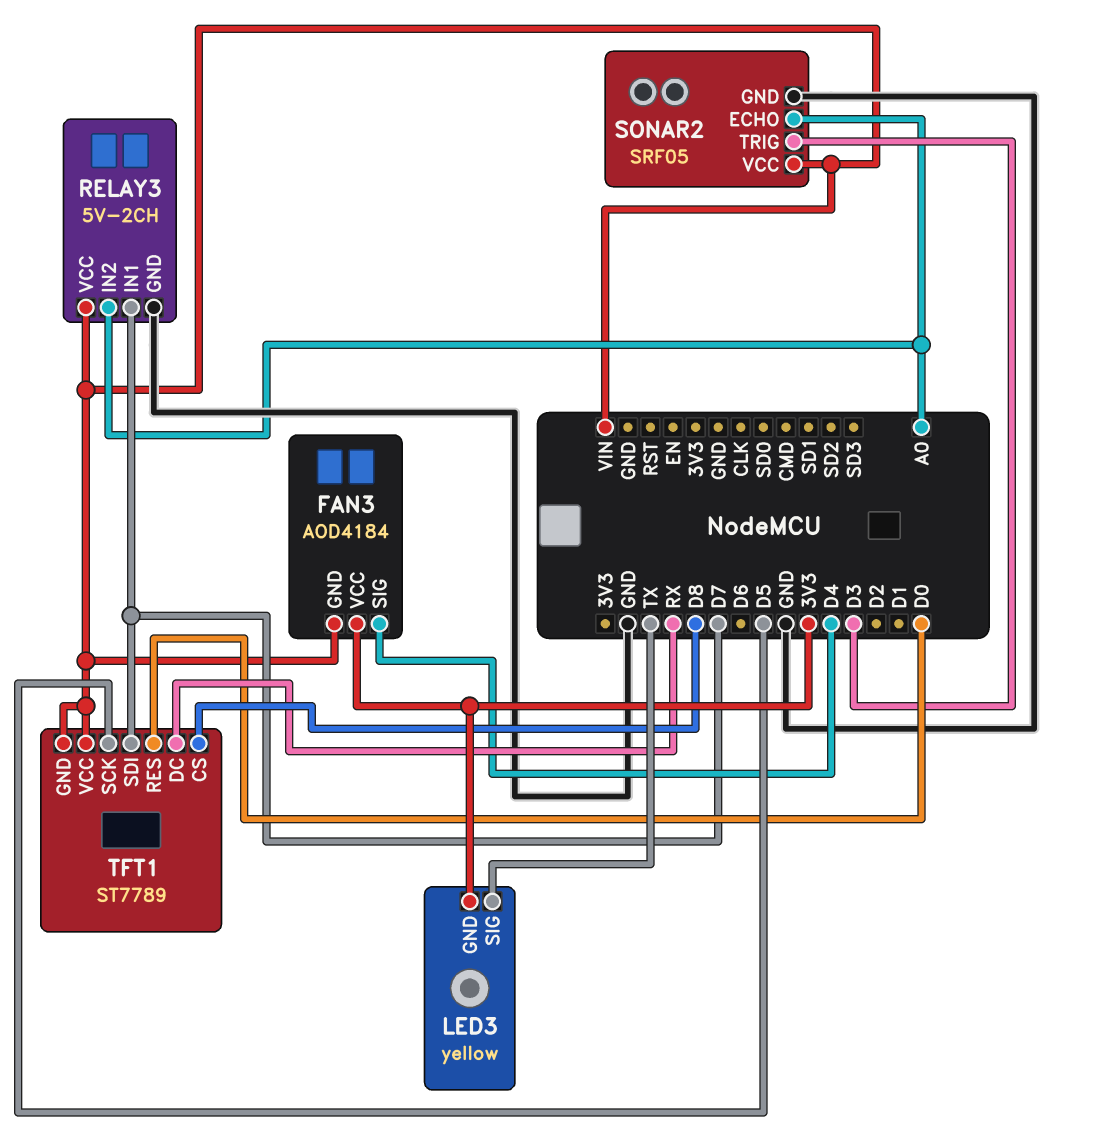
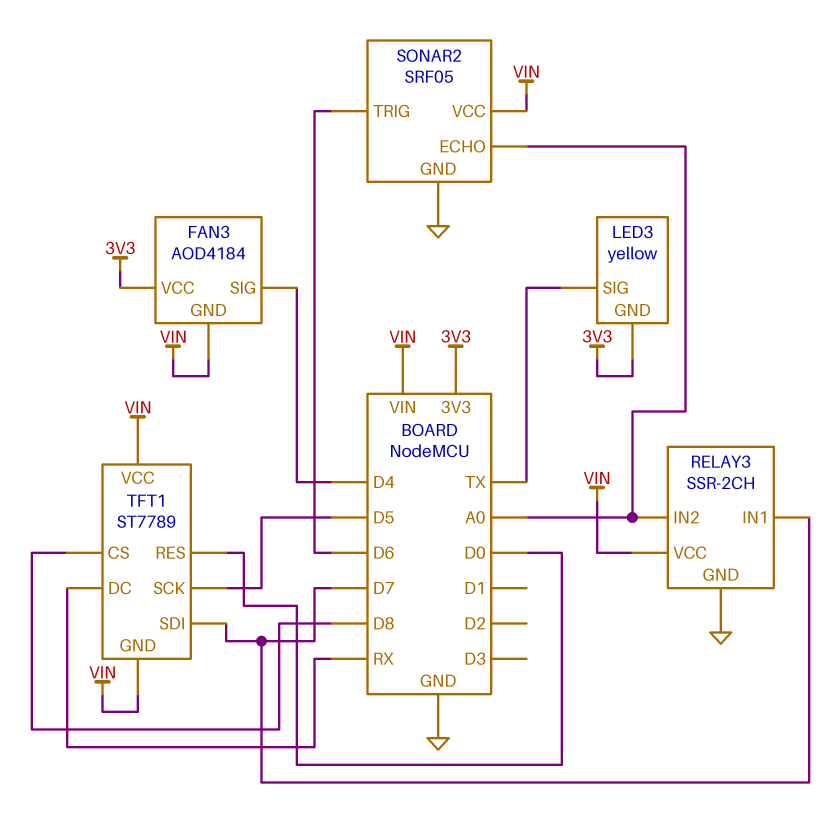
RELAY3: 5V-2CH -> SSR-2CH
SONAR2 pin TRIG: D3 -> D6

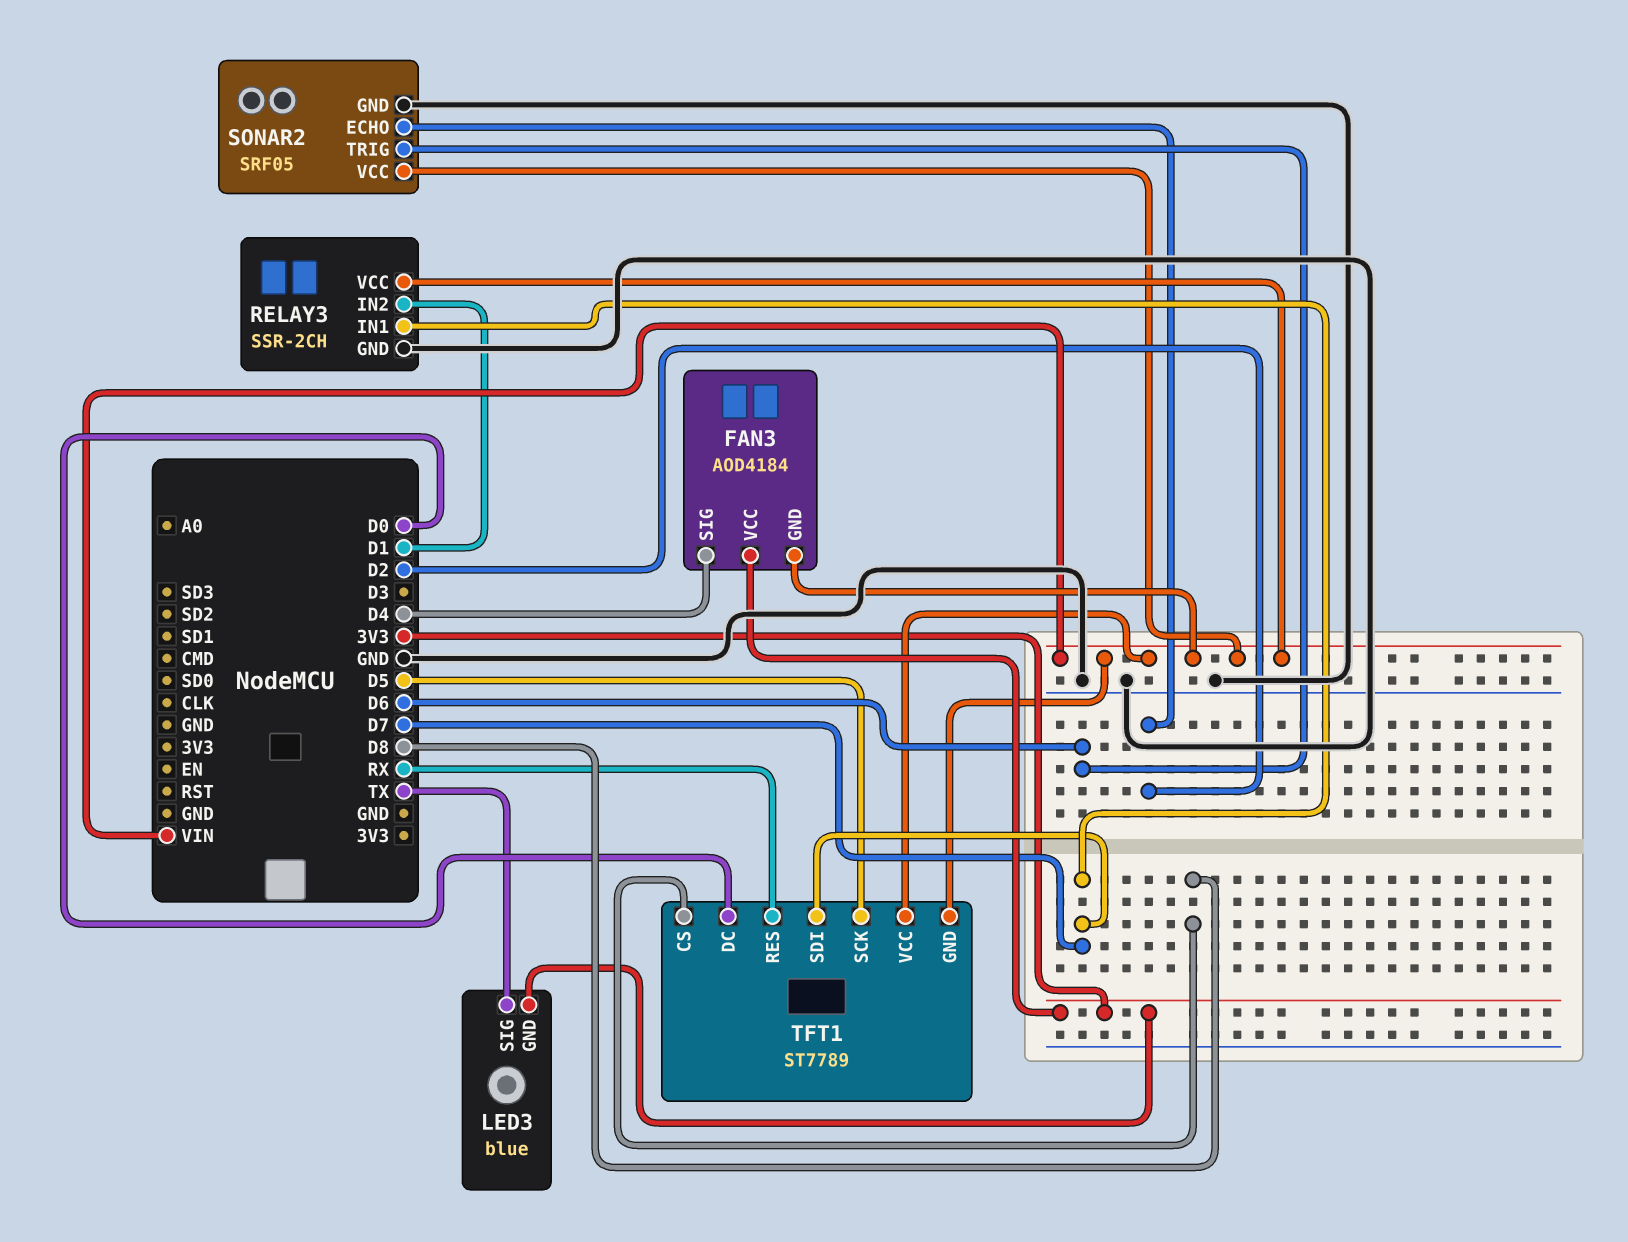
LED3: yellow -> blue
RELAY3 pin IN2: A0 -> D1
SONAR2 pin ECHO: A0 -> D2
TFT1 pin DC: RX -> D0
TFT1 pin RES: D0 -> RX

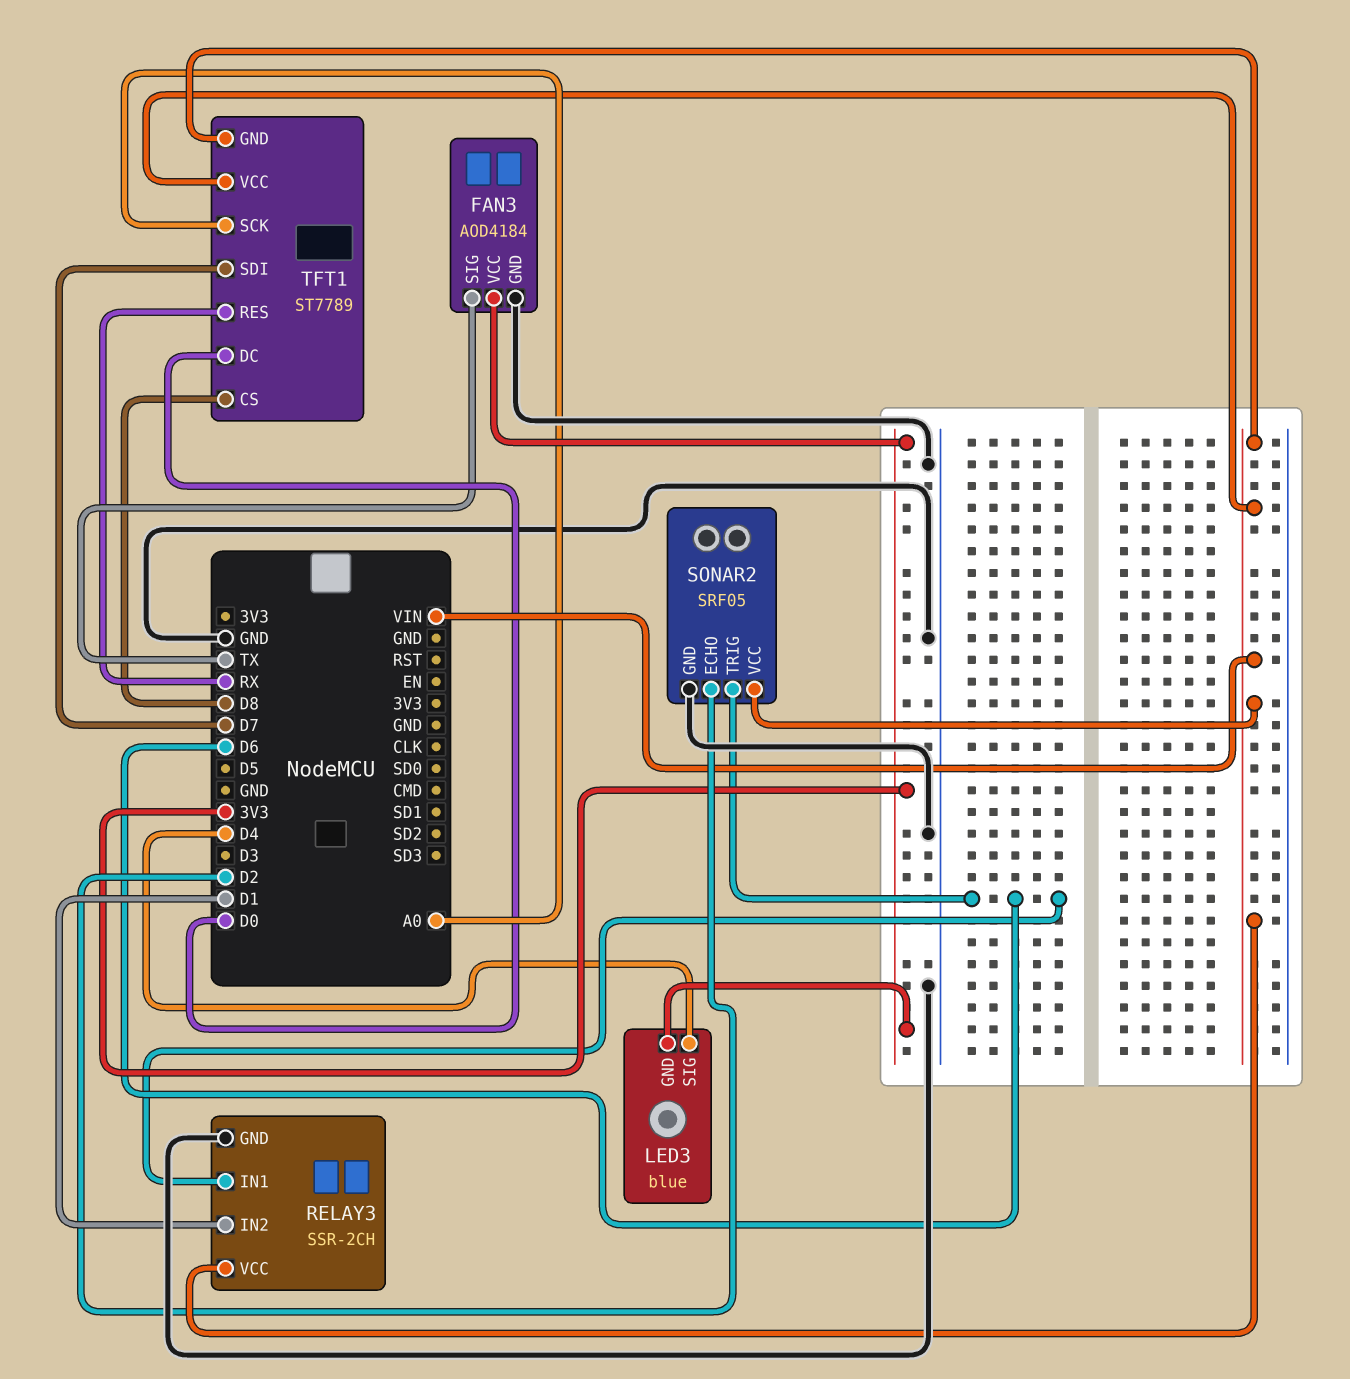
FAN3 pin GND: VIN -> GND
FAN3 pin SIG: D4 -> TX
LED3 pin SIG: TX -> D4
RELAY3 pin IN1: D7 -> D6
TFT1 pin SCK: D5 -> A0

